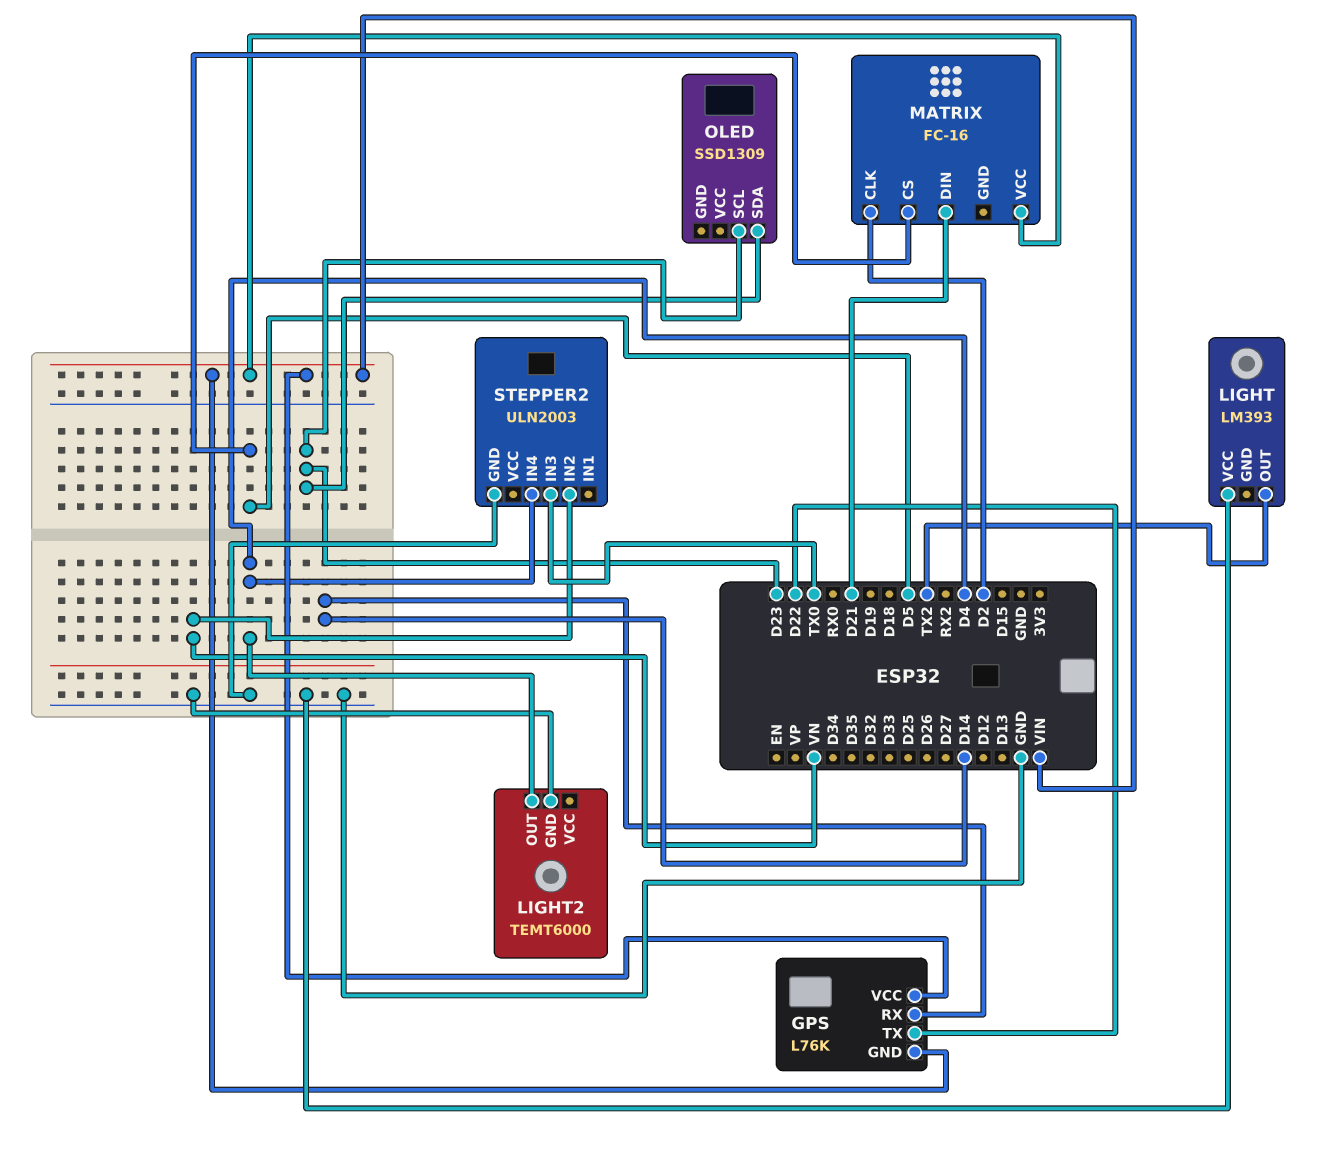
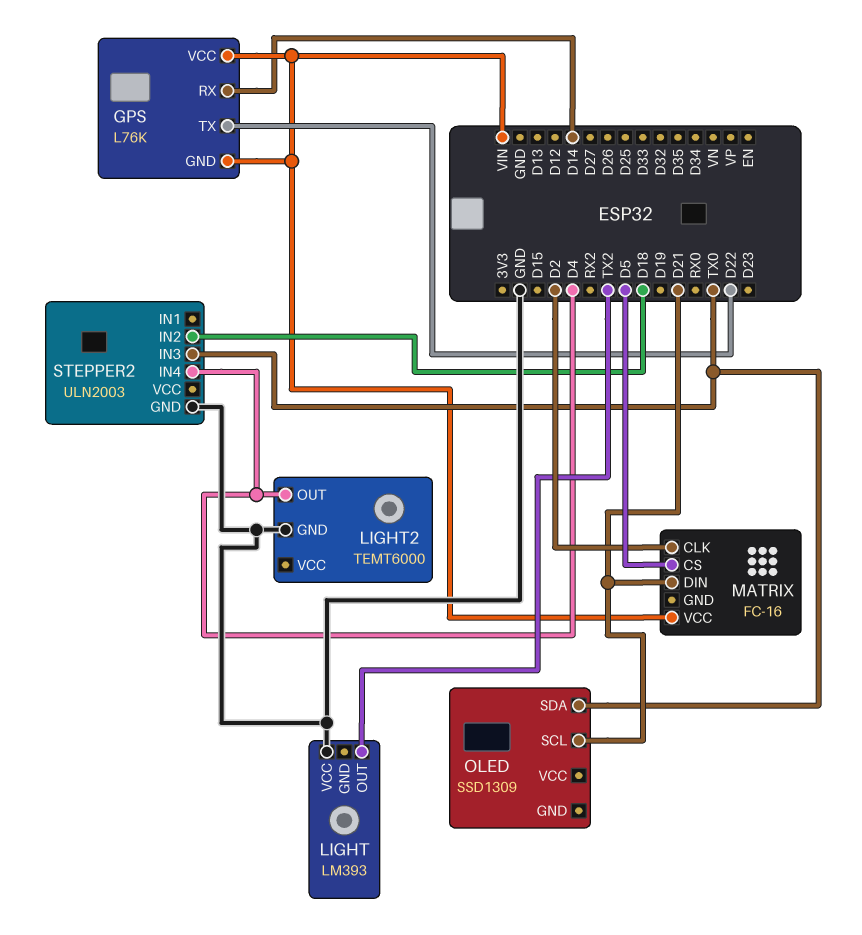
OLED pin SCL: D23 -> D21
OLED pin SDA: D23 -> TX0
STEPPER2 pin IN2: VN -> D18

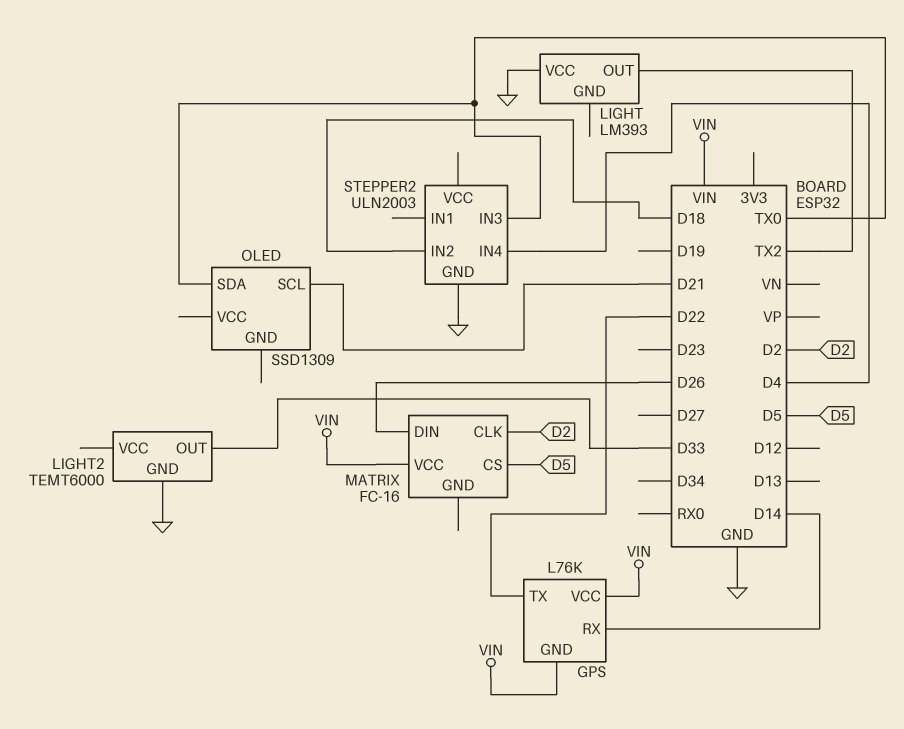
LIGHT2 pin OUT: D4 -> D33
MATRIX pin DIN: D21 -> D26

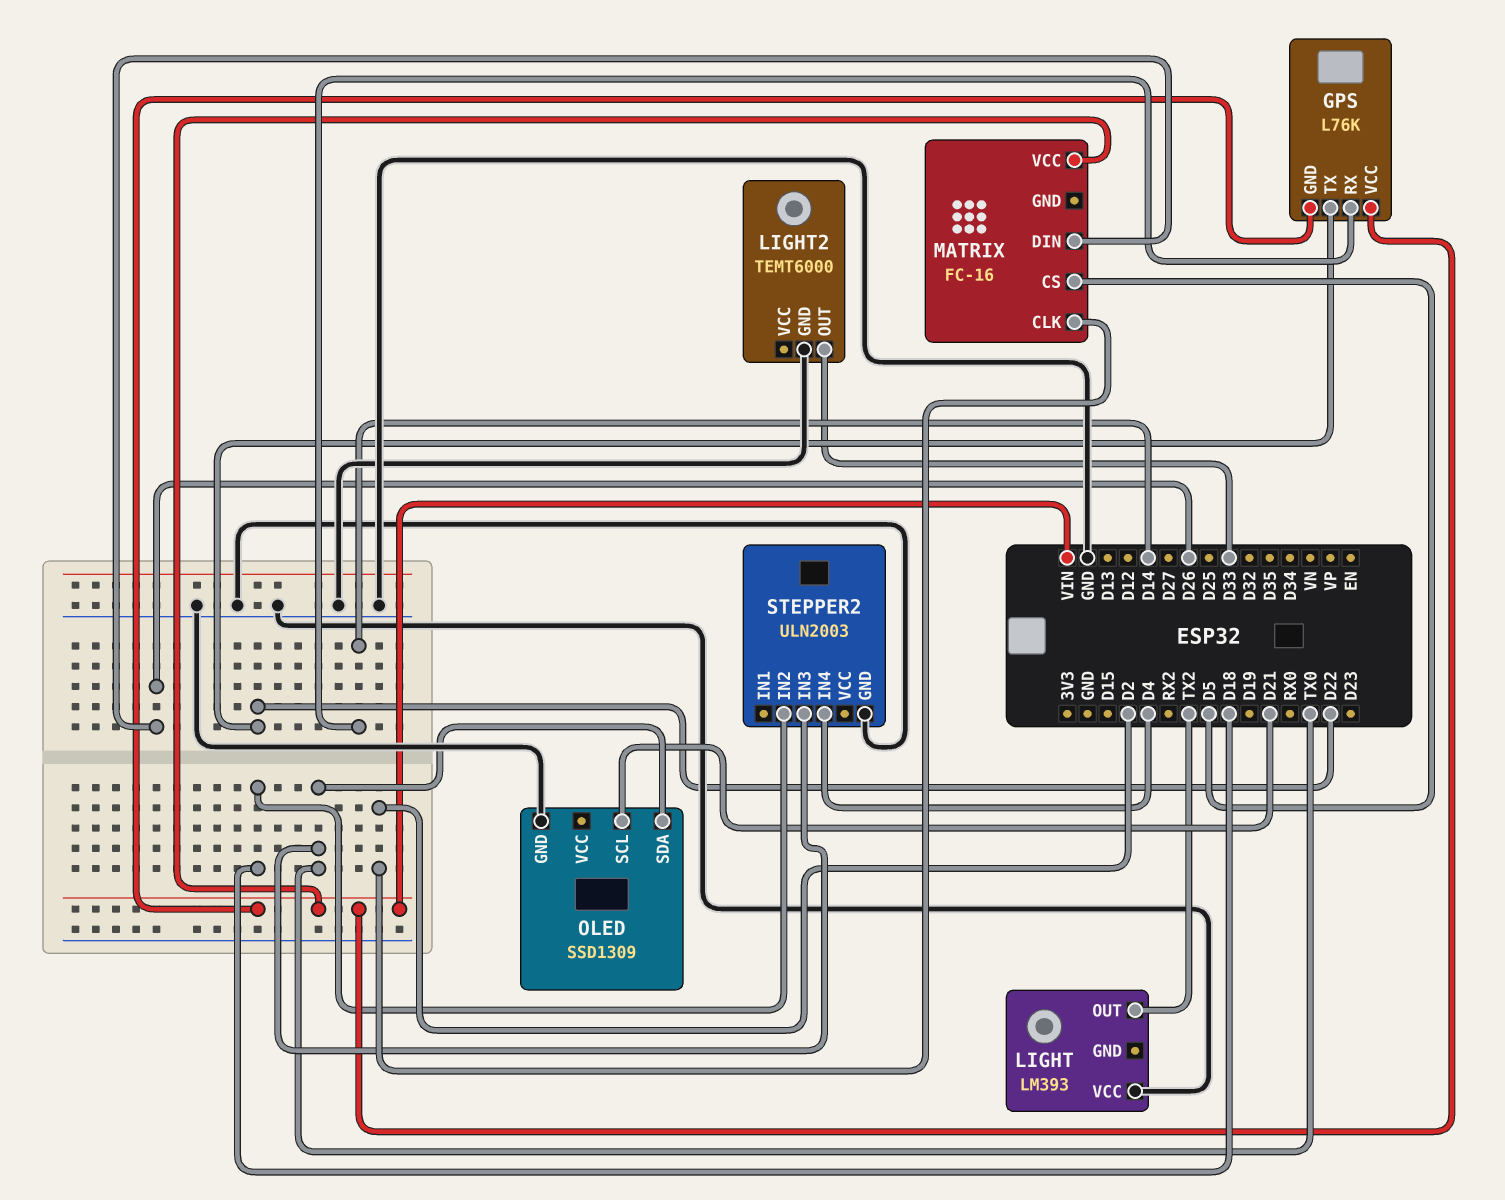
OLED pin GND: none -> GND

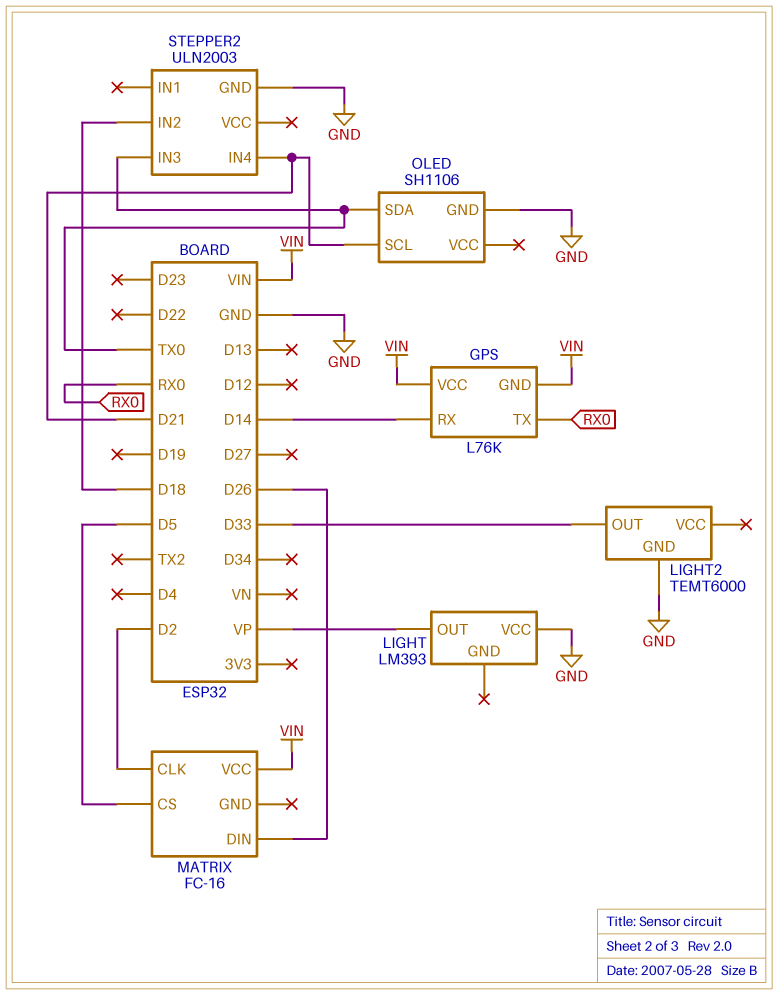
GPS pin TX: D22 -> RX0
LIGHT pin OUT: TX2 -> VP
OLED: SSD1309 -> SH1106
STEPPER2 pin IN4: D4 -> D21

